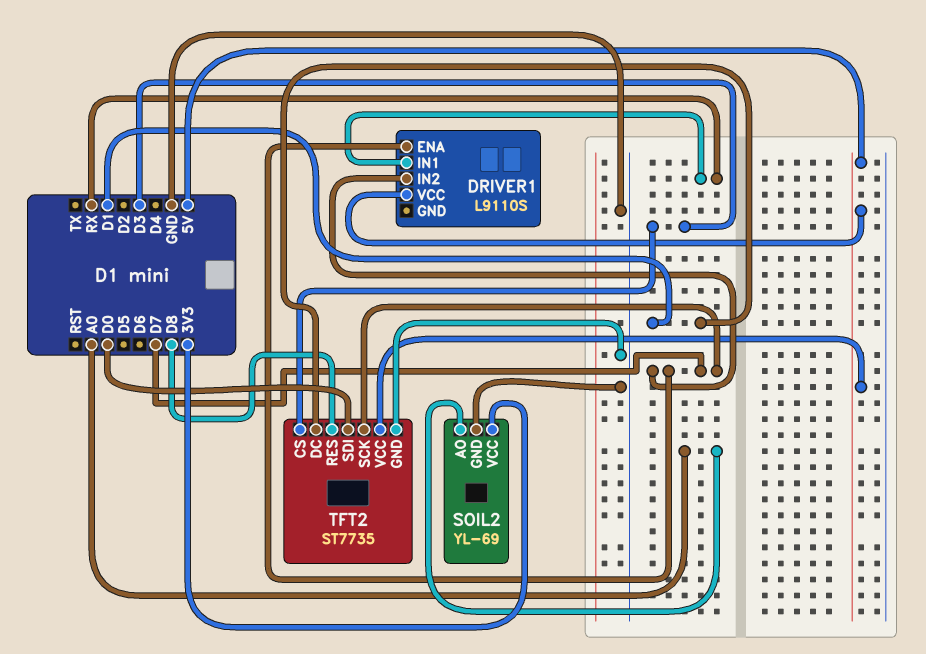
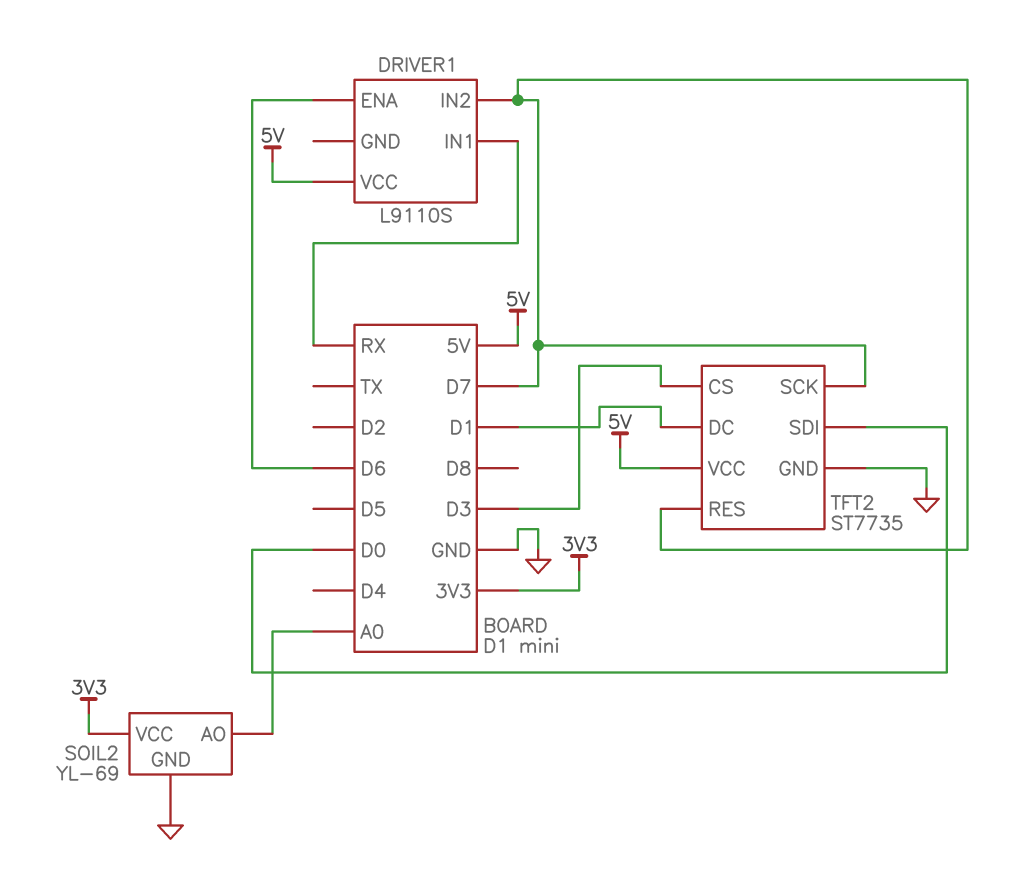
DRIVER1 pin ENA: D7 -> D6
TFT2 pin RES: D8 -> D7

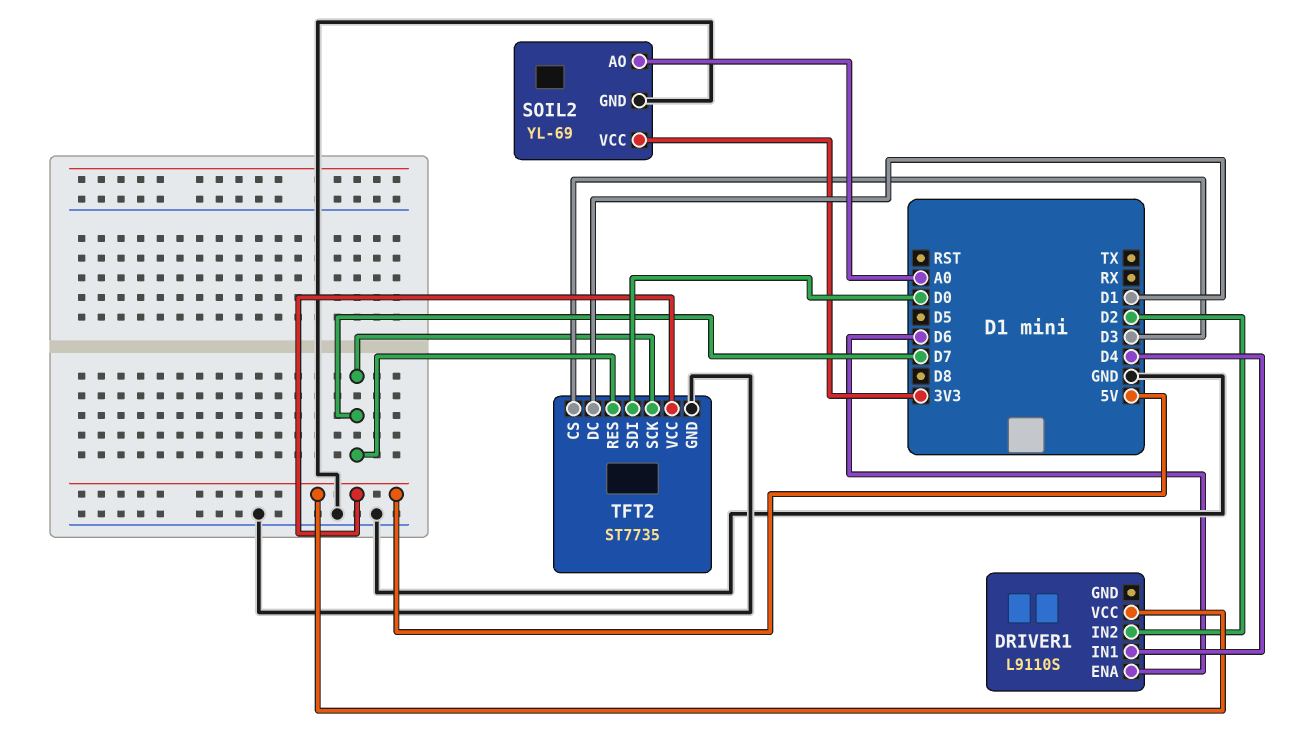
DRIVER1 pin IN1: RX -> D4
DRIVER1 pin IN2: D7 -> D2

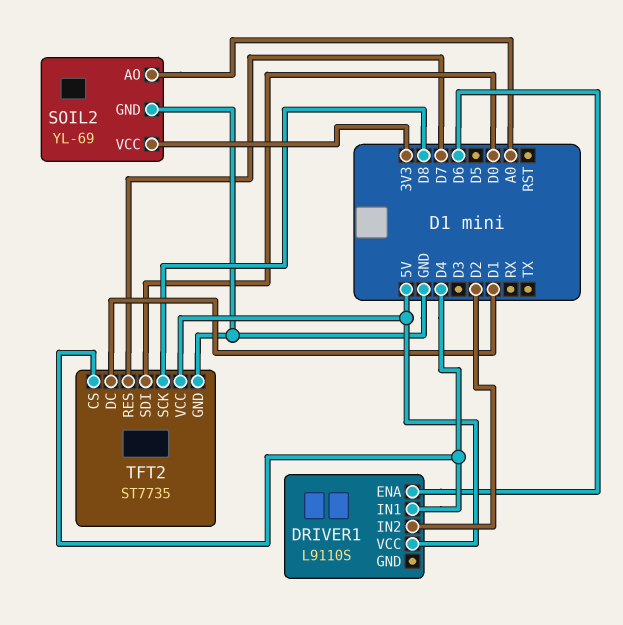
TFT2 pin CS: D3 -> D4
TFT2 pin SCK: D7 -> D8

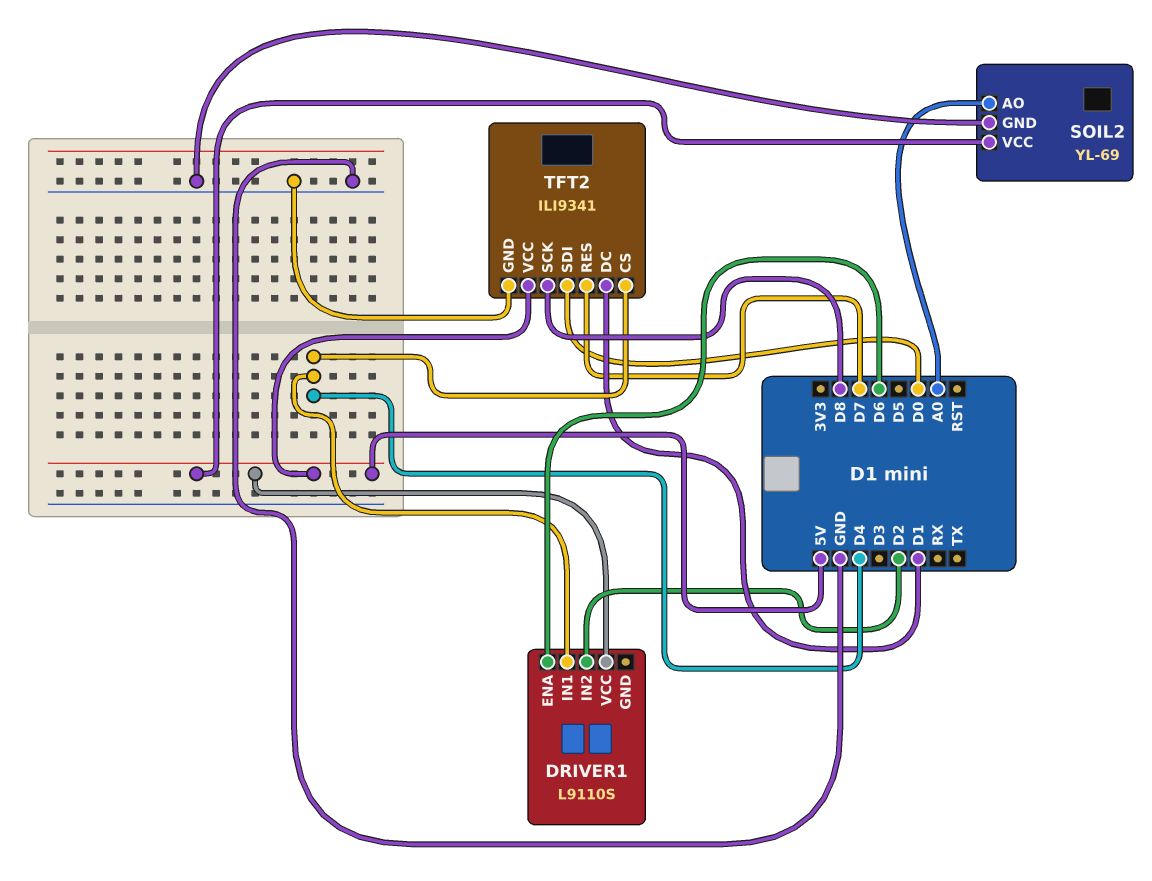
SOIL2 pin VCC: 3V3 -> 5V
TFT2: ST7735 -> ILI9341

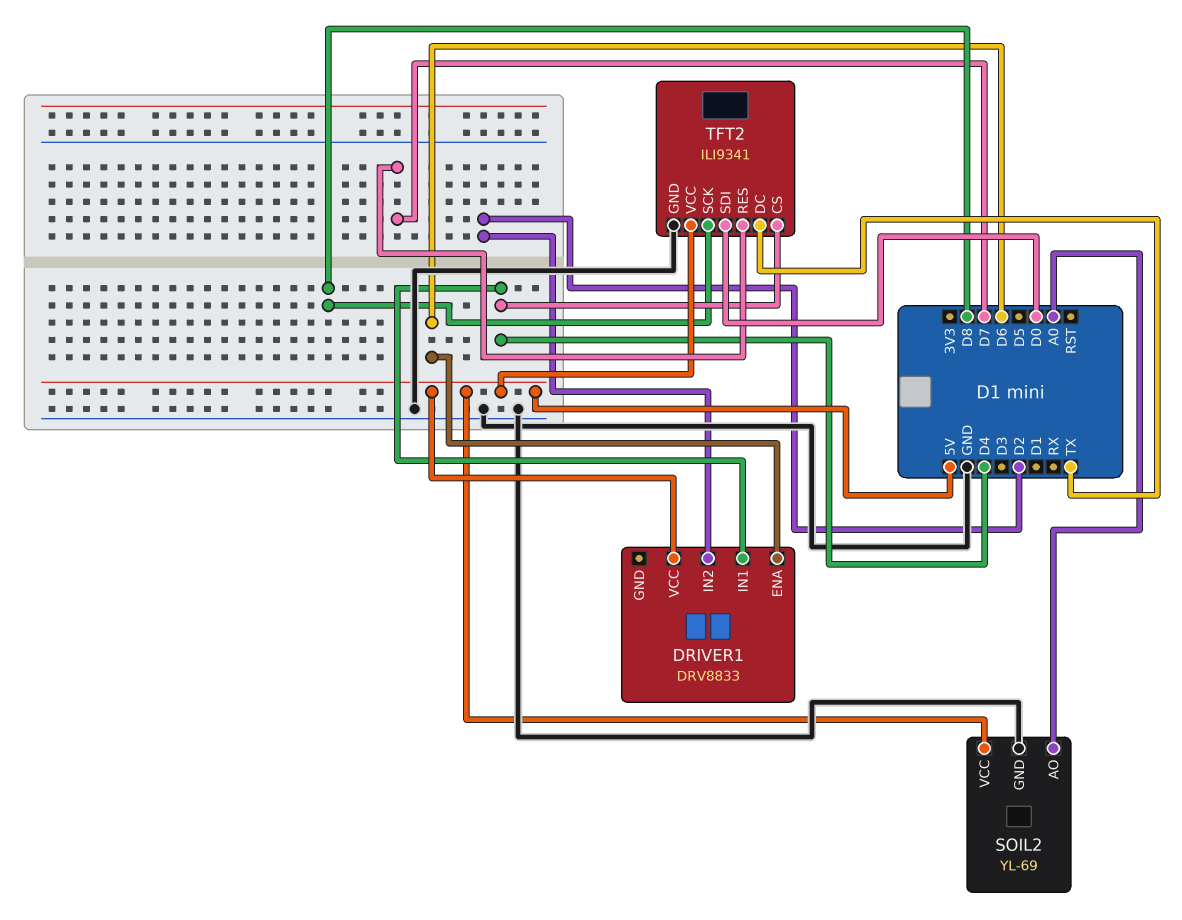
DRIVER1: L9110S -> DRV8833
TFT2 pin DC: D1 -> TX

